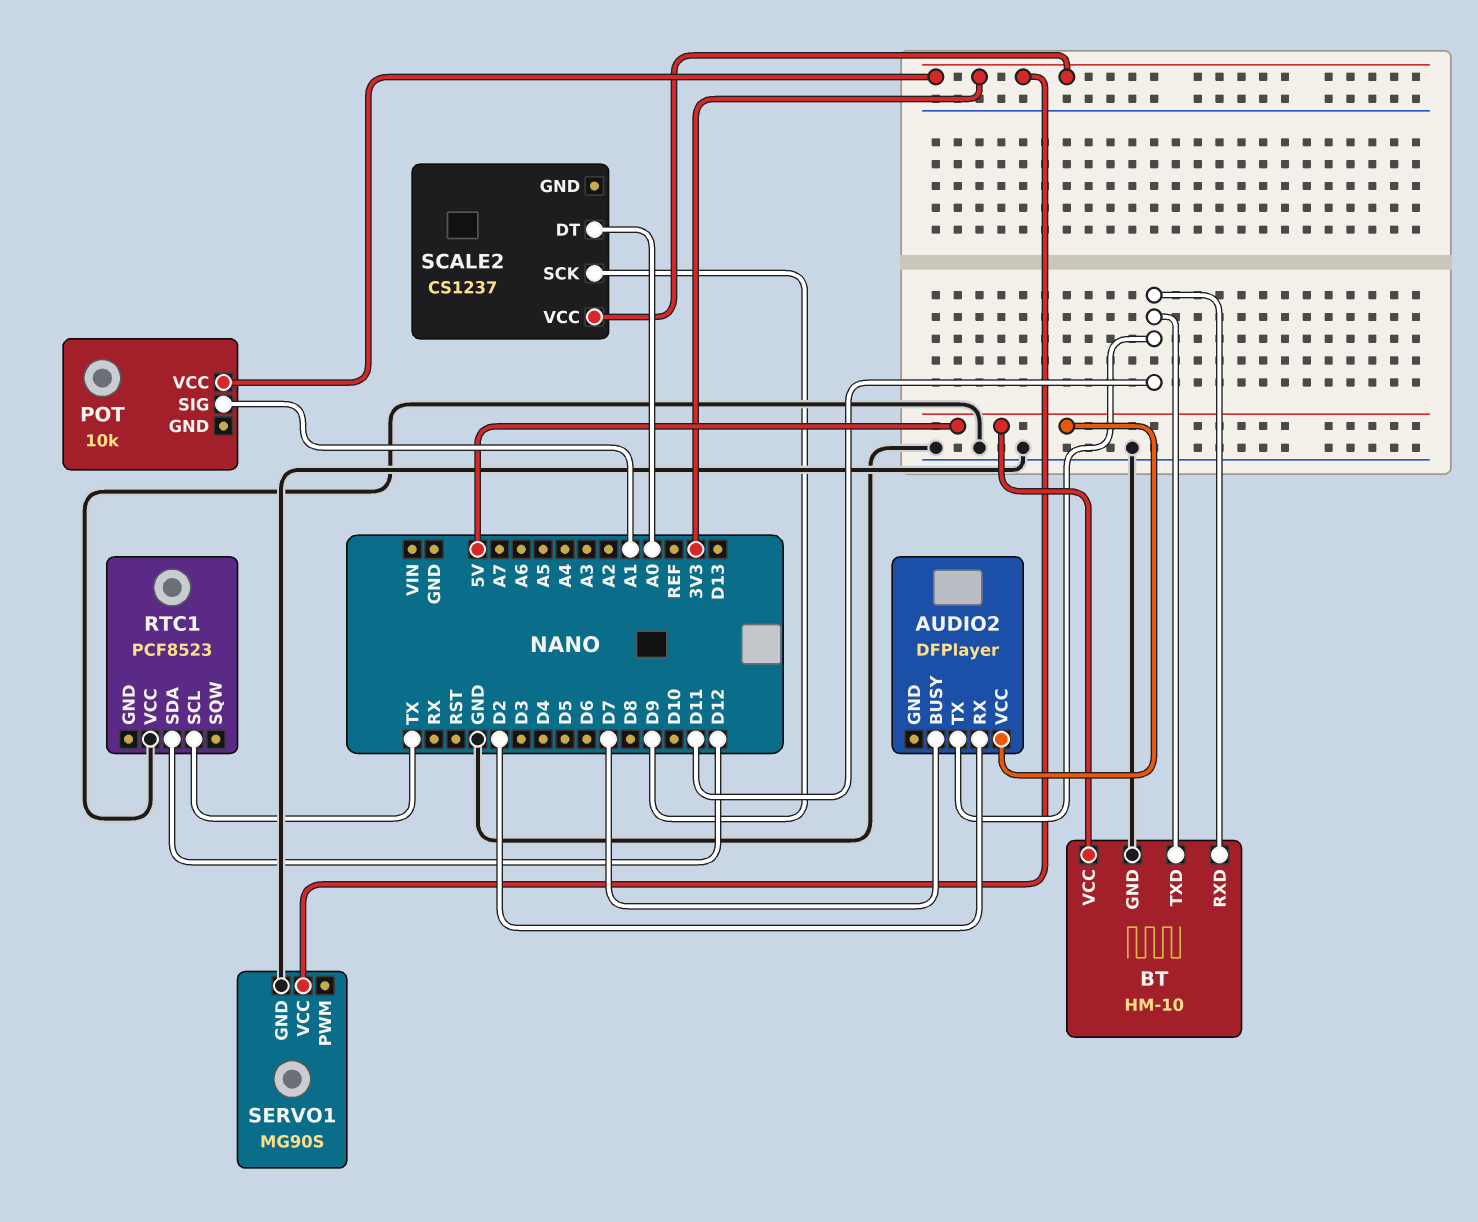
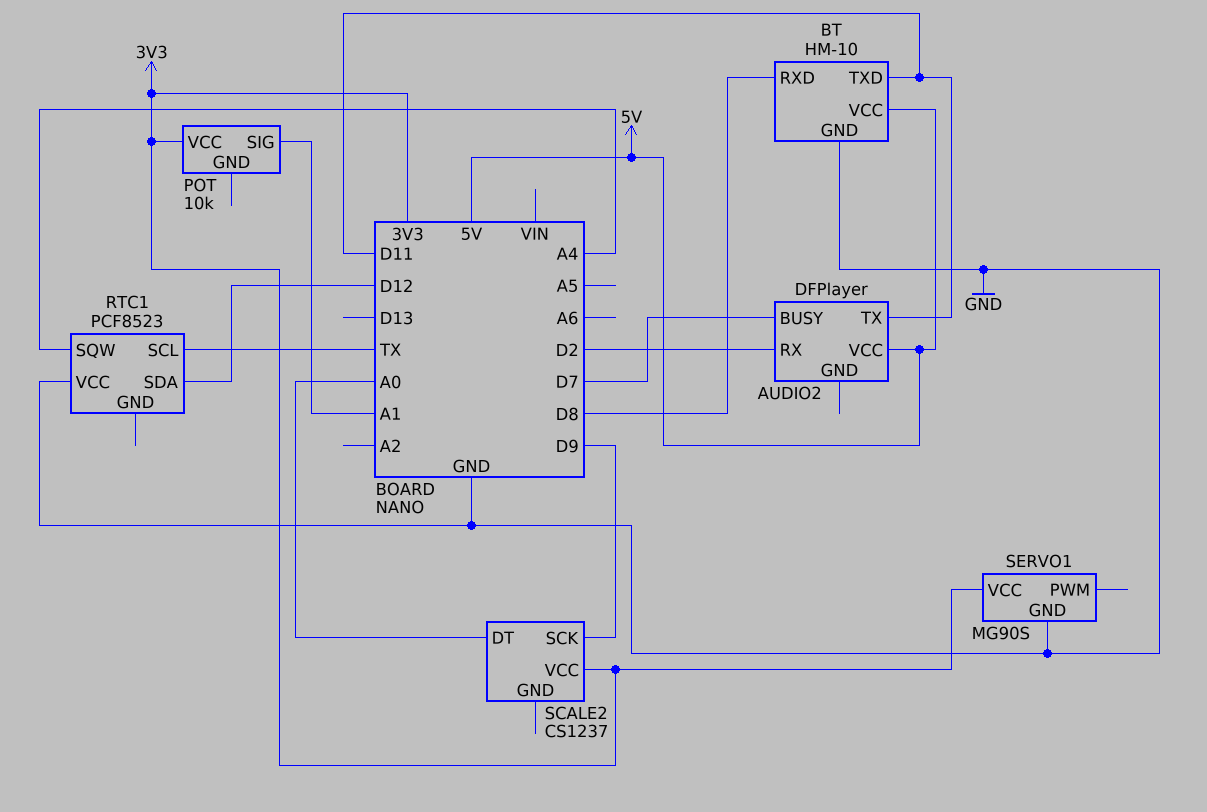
BT pin RXD: D11 -> D8
RTC1 pin SQW: none -> A4

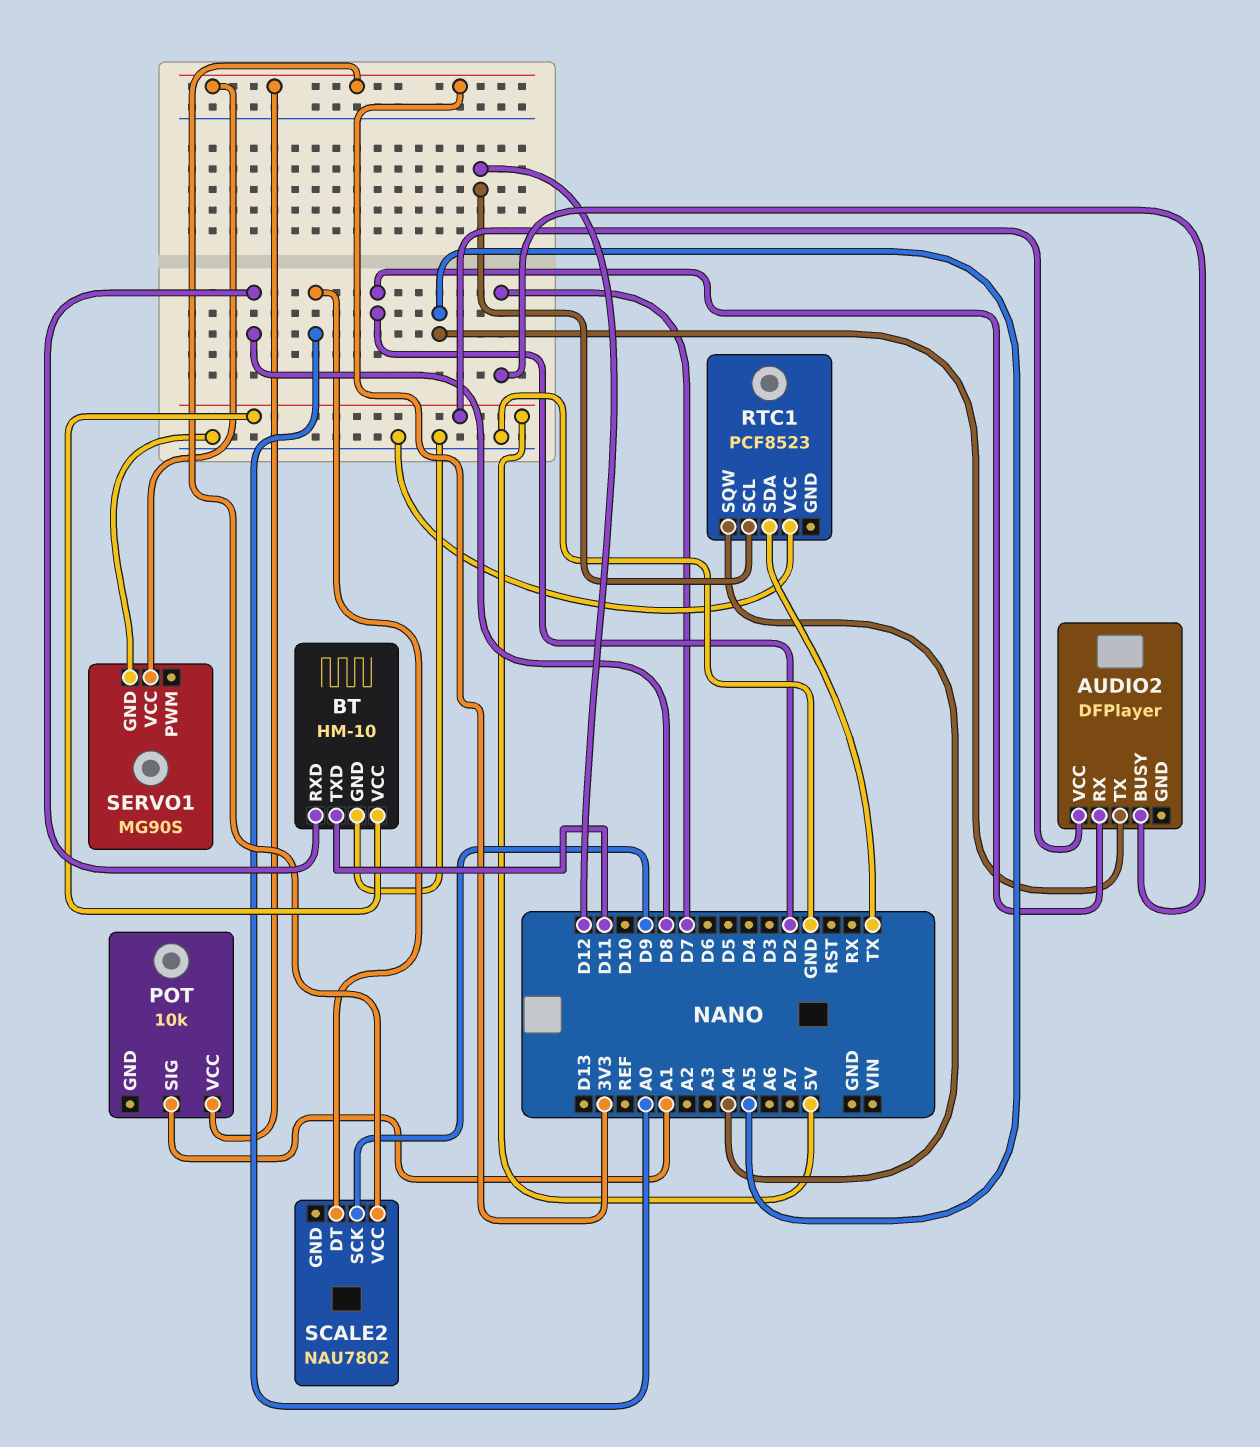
AUDIO2 pin TX: D11 -> A5
RTC1 pin SCL: TX -> D12
RTC1 pin SDA: D12 -> TX
SCALE2: CS1237 -> NAU7802

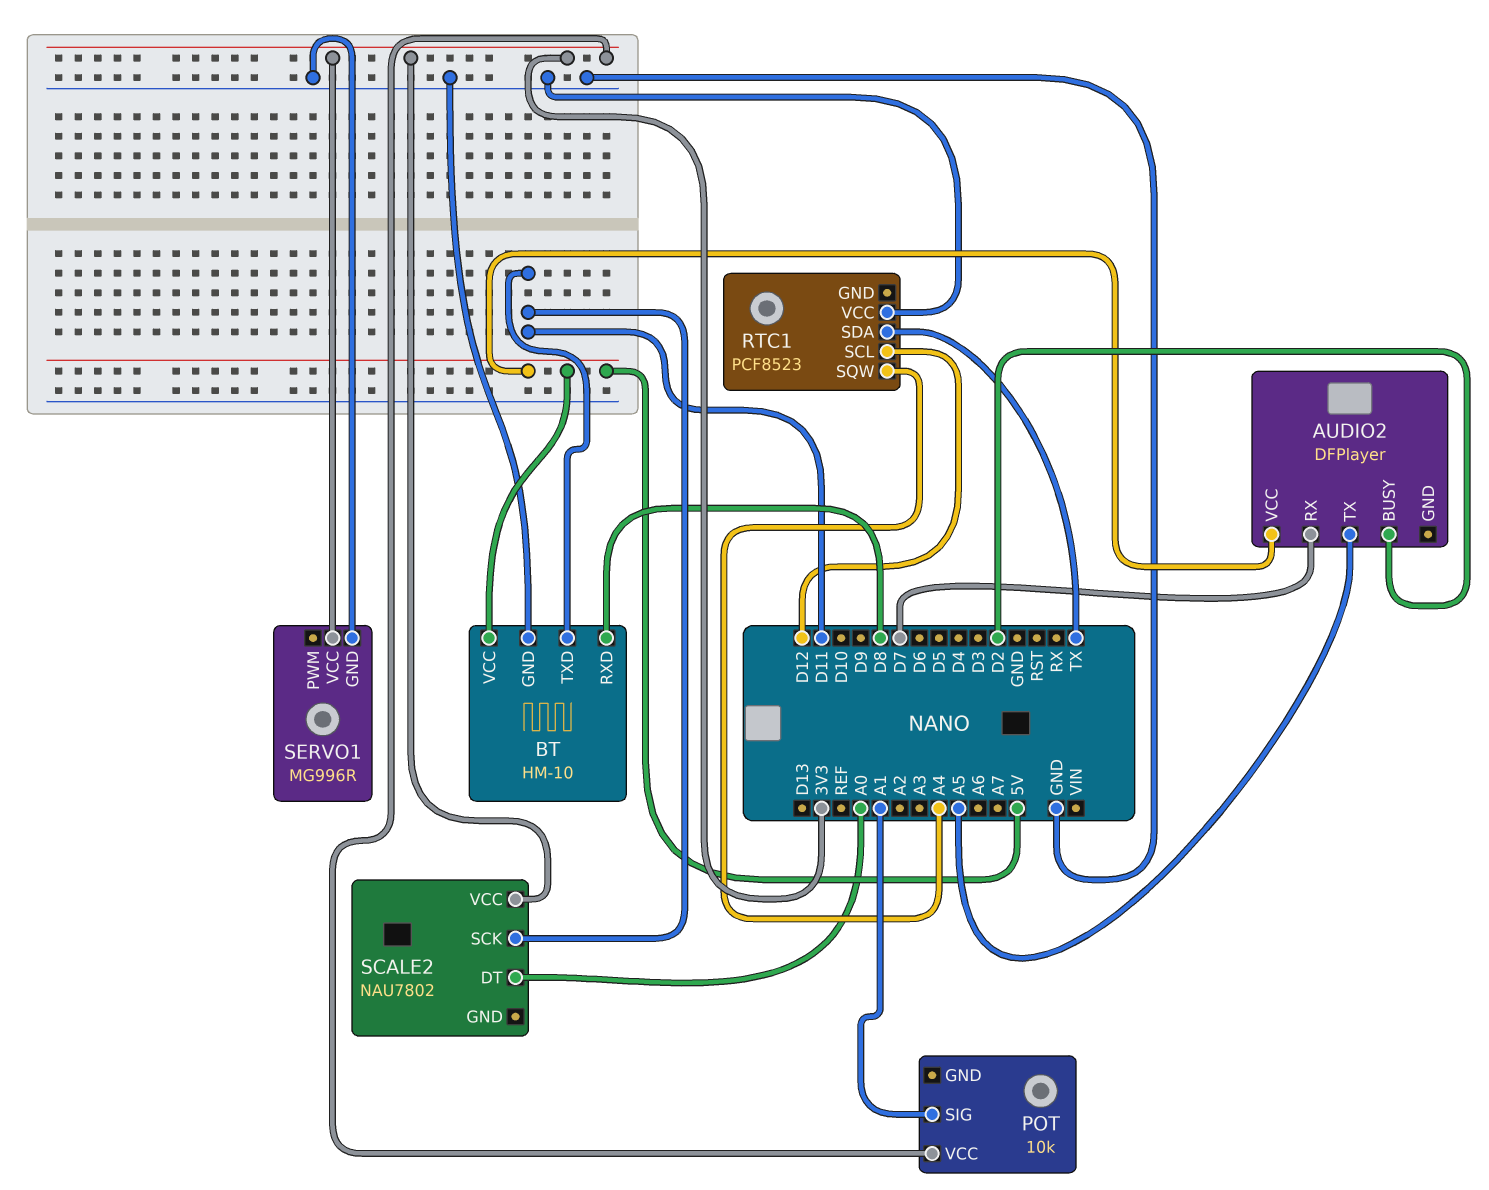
AUDIO2 pin BUSY: D7 -> D2
AUDIO2 pin RX: D2 -> D7
SCALE2 pin SCK: D9 -> D11
SERVO1: MG90S -> MG996R

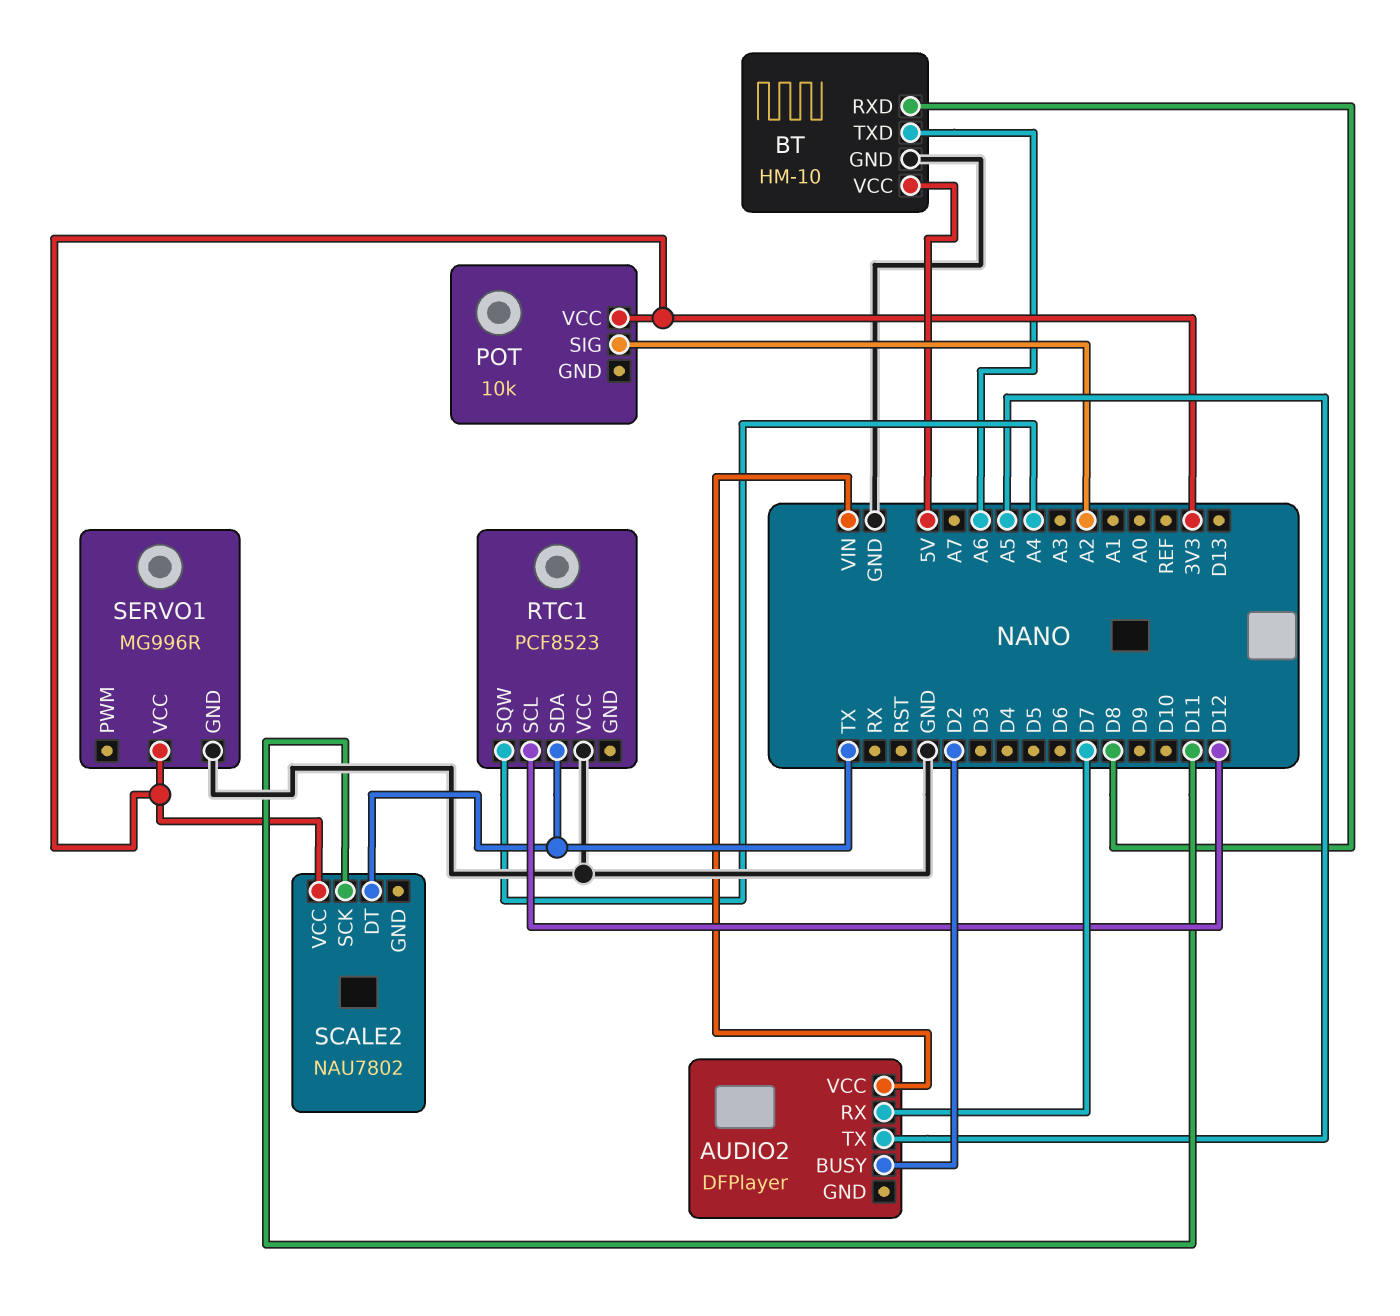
AUDIO2 pin VCC: 5V -> VIN
BT pin TXD: D11 -> A6
POT pin SIG: A1 -> A2
SCALE2 pin DT: A0 -> TX

